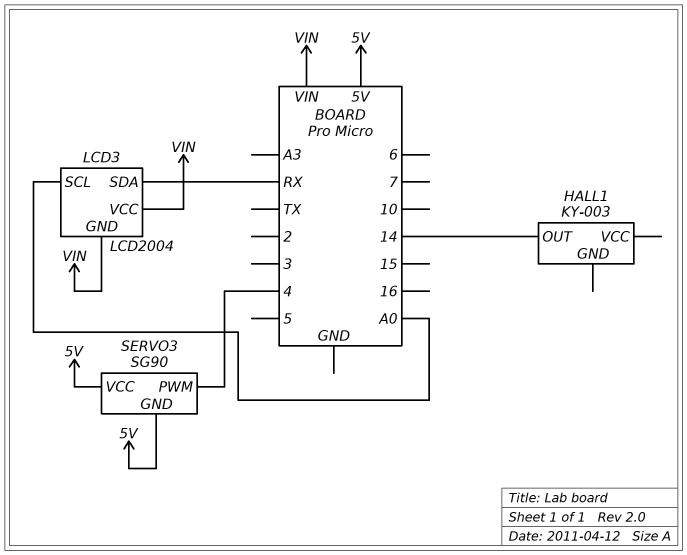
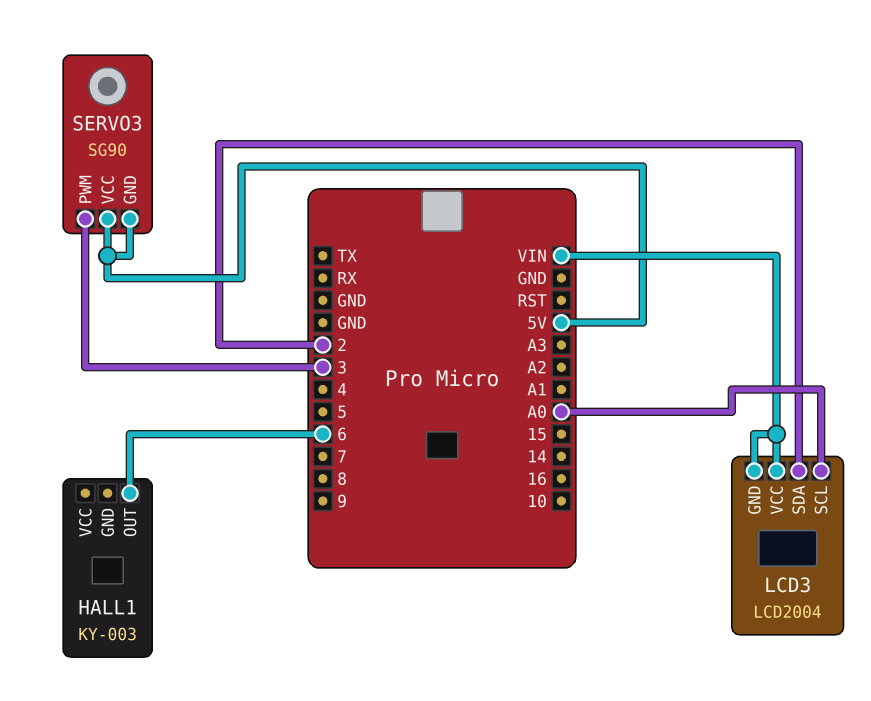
HALL1 pin OUT: 14 -> 6
LCD3 pin SDA: RX -> 2
SERVO3 pin PWM: 4 -> 3

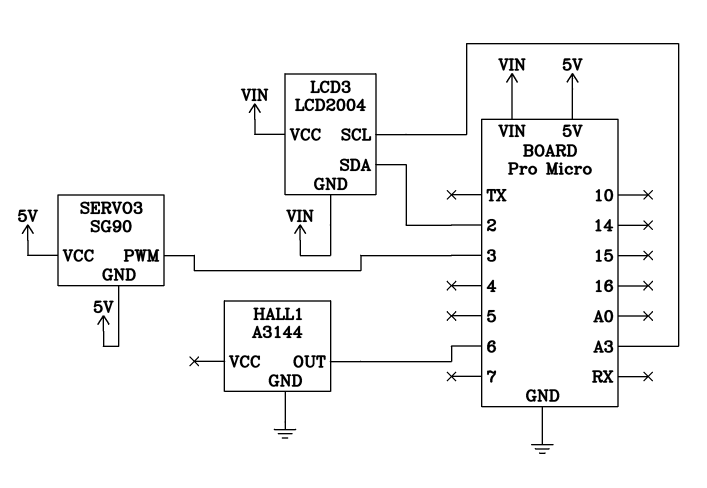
HALL1: KY-003 -> A3144
HALL1 pin GND: none -> GND
LCD3 pin SCL: A0 -> A3

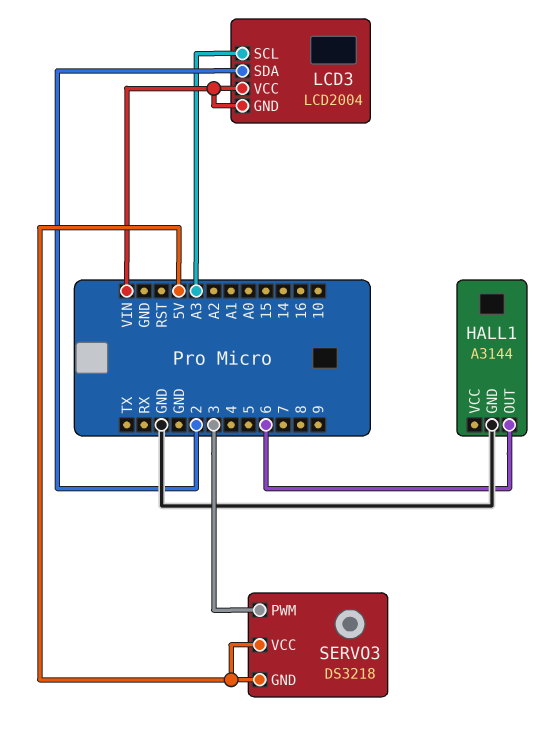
SERVO3: SG90 -> DS3218

